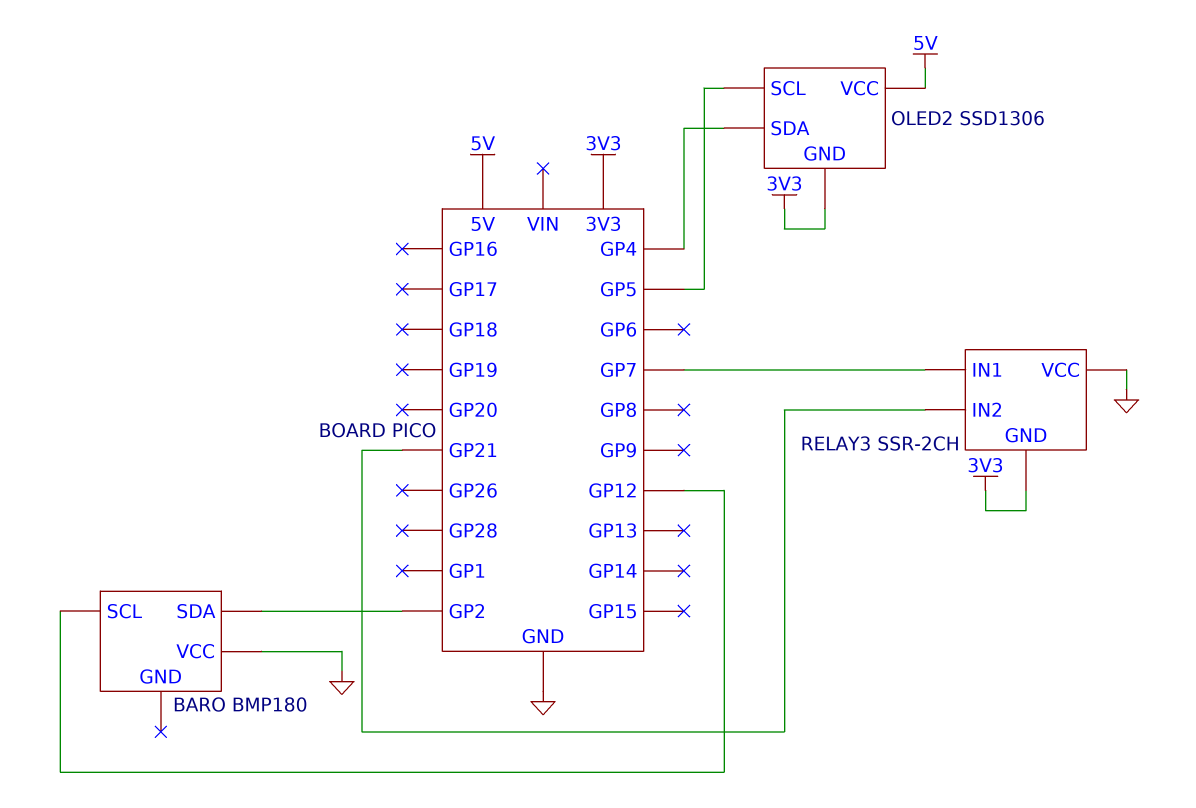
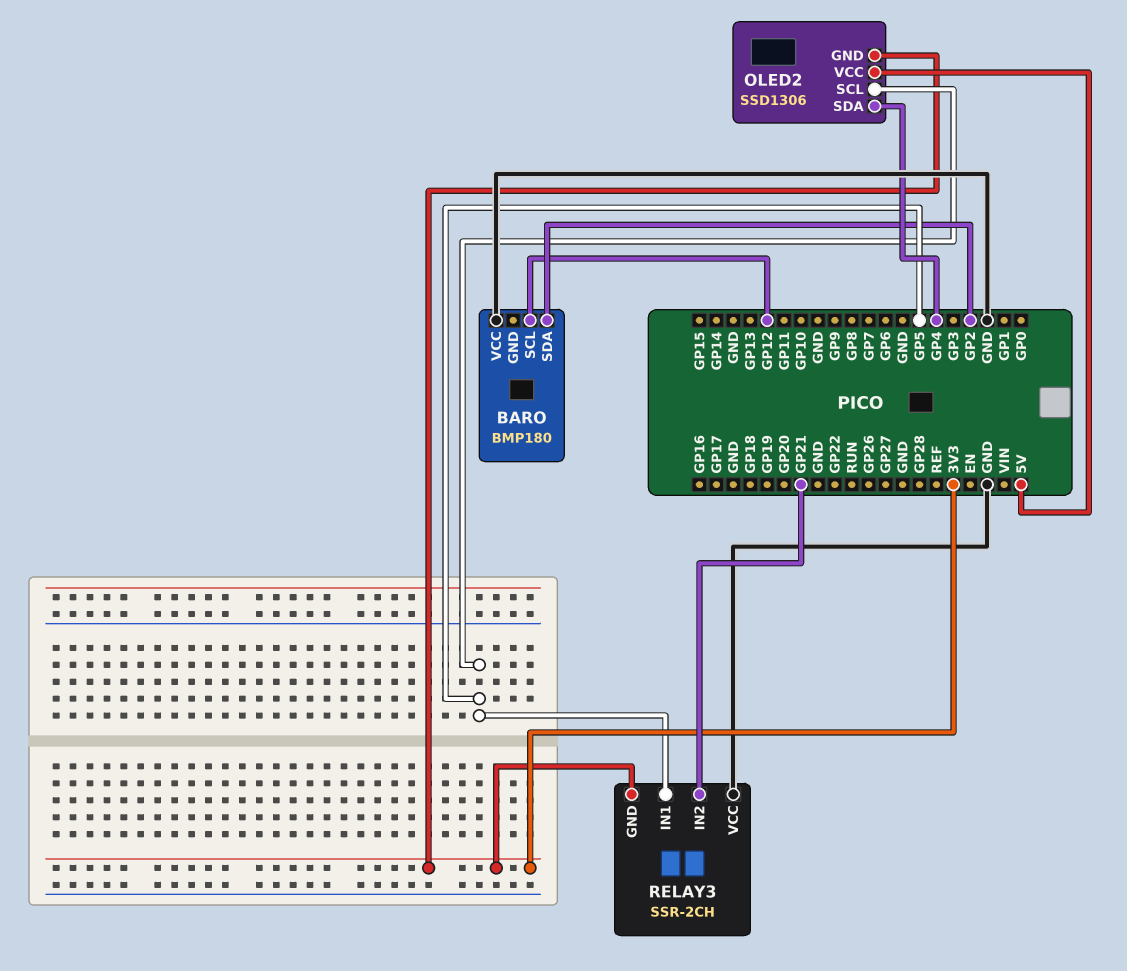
RELAY3 pin IN1: GP7 -> GP5

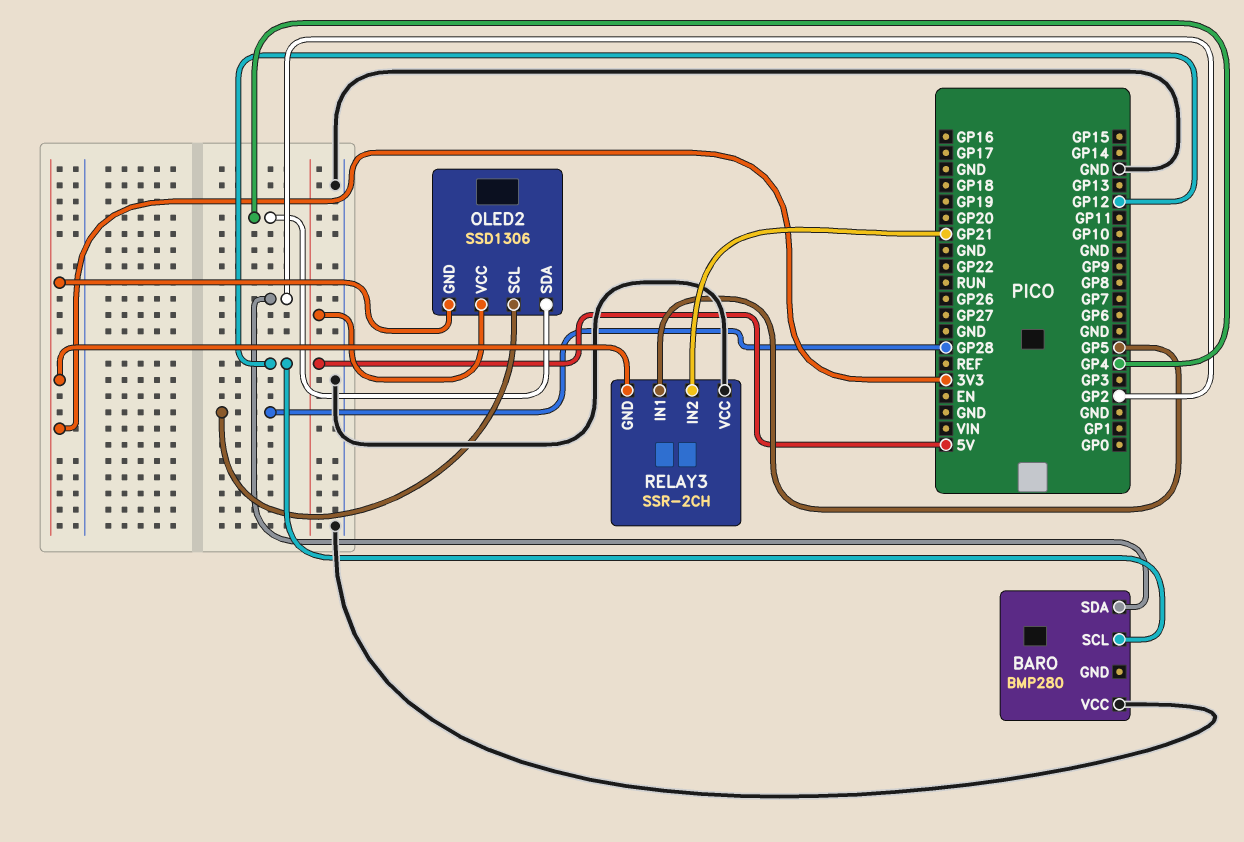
BARO: BMP180 -> BMP280
OLED2 pin SCL: GP5 -> GP28

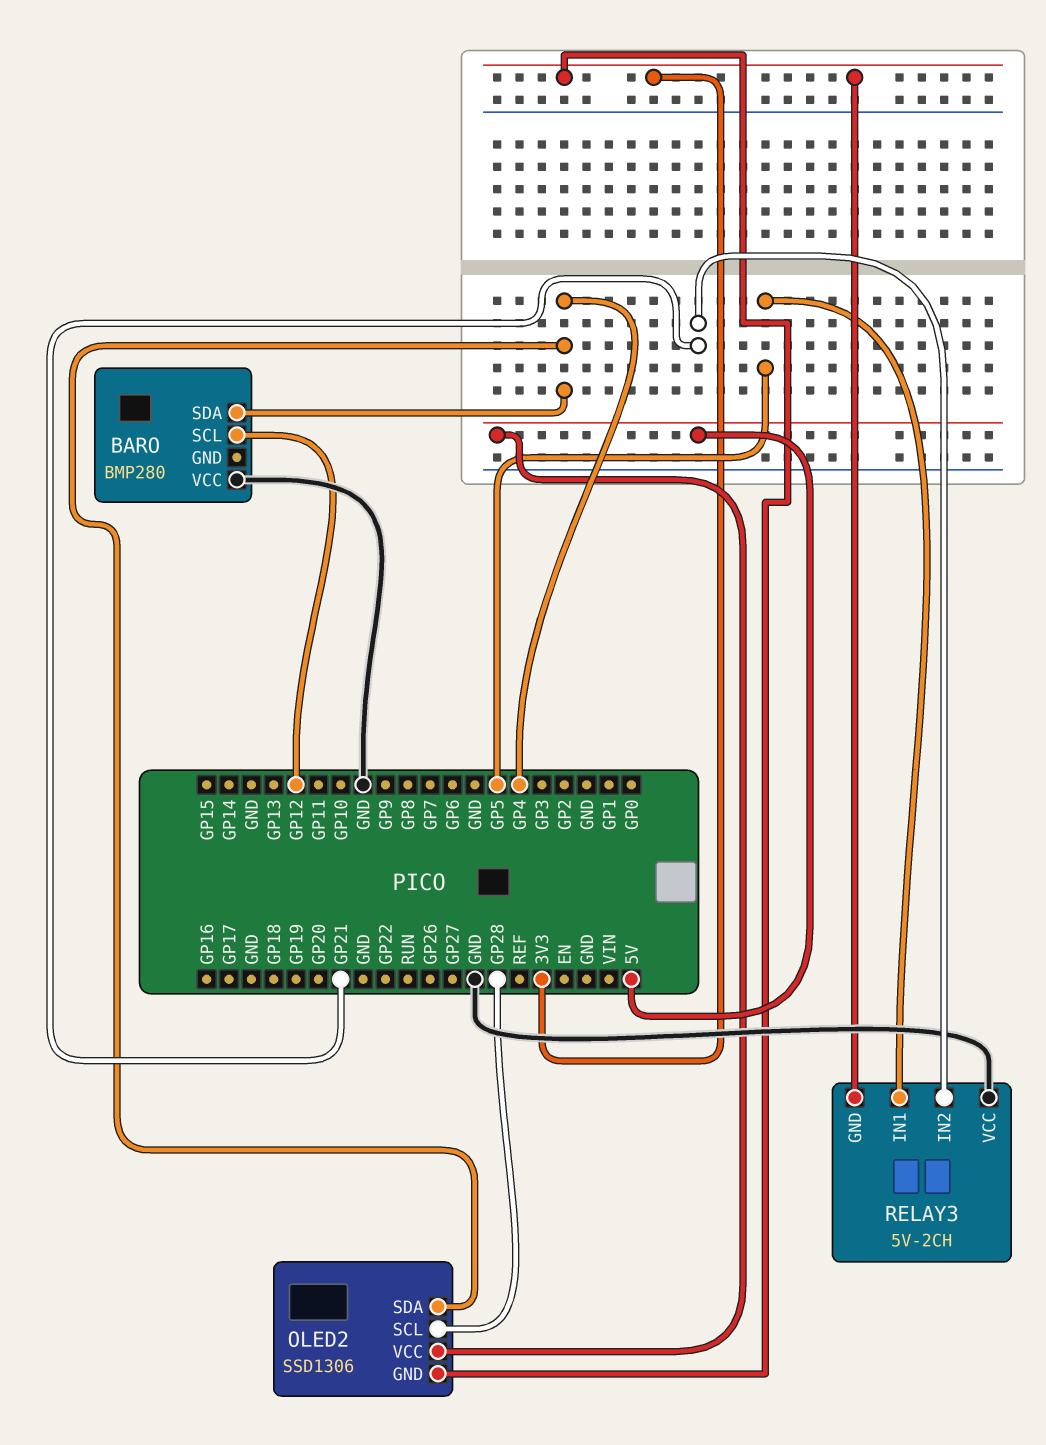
BARO pin SDA: GP2 -> GP4
RELAY3: SSR-2CH -> 5V-2CH

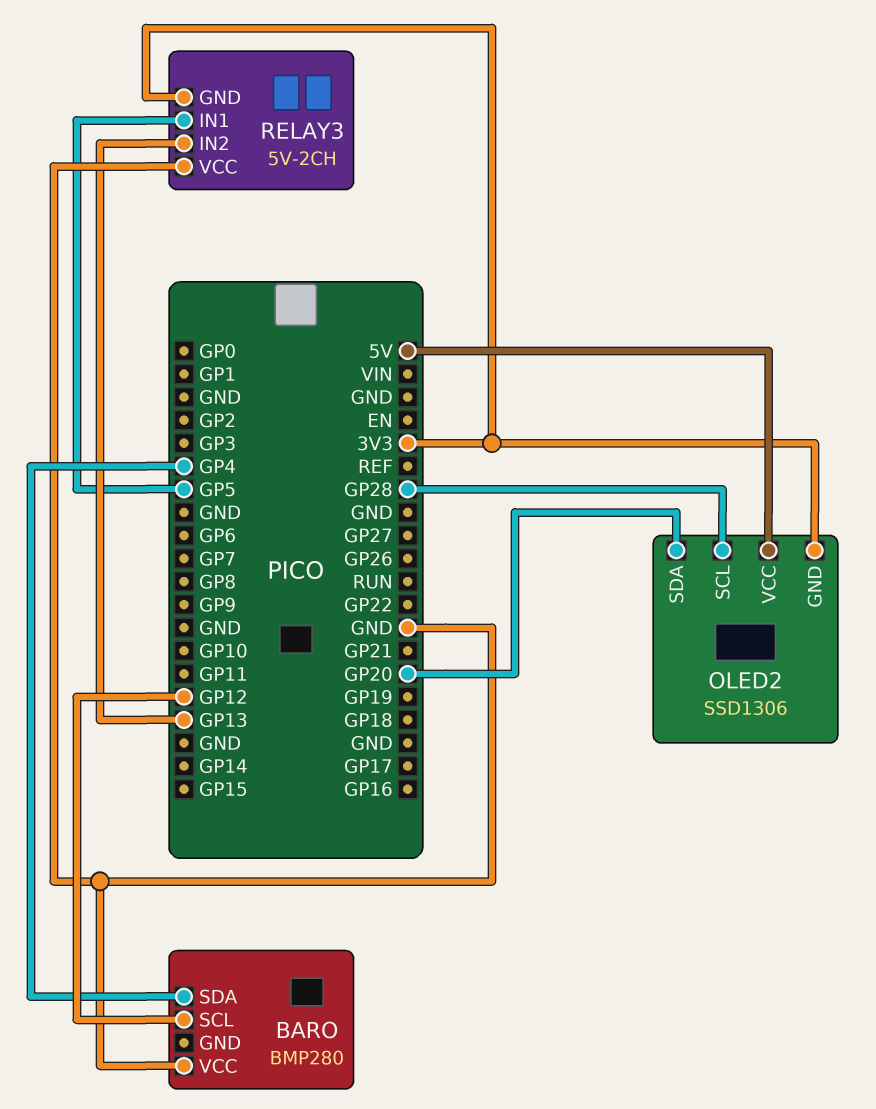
OLED2 pin SDA: GP4 -> GP20
RELAY3 pin IN2: GP21 -> GP13

